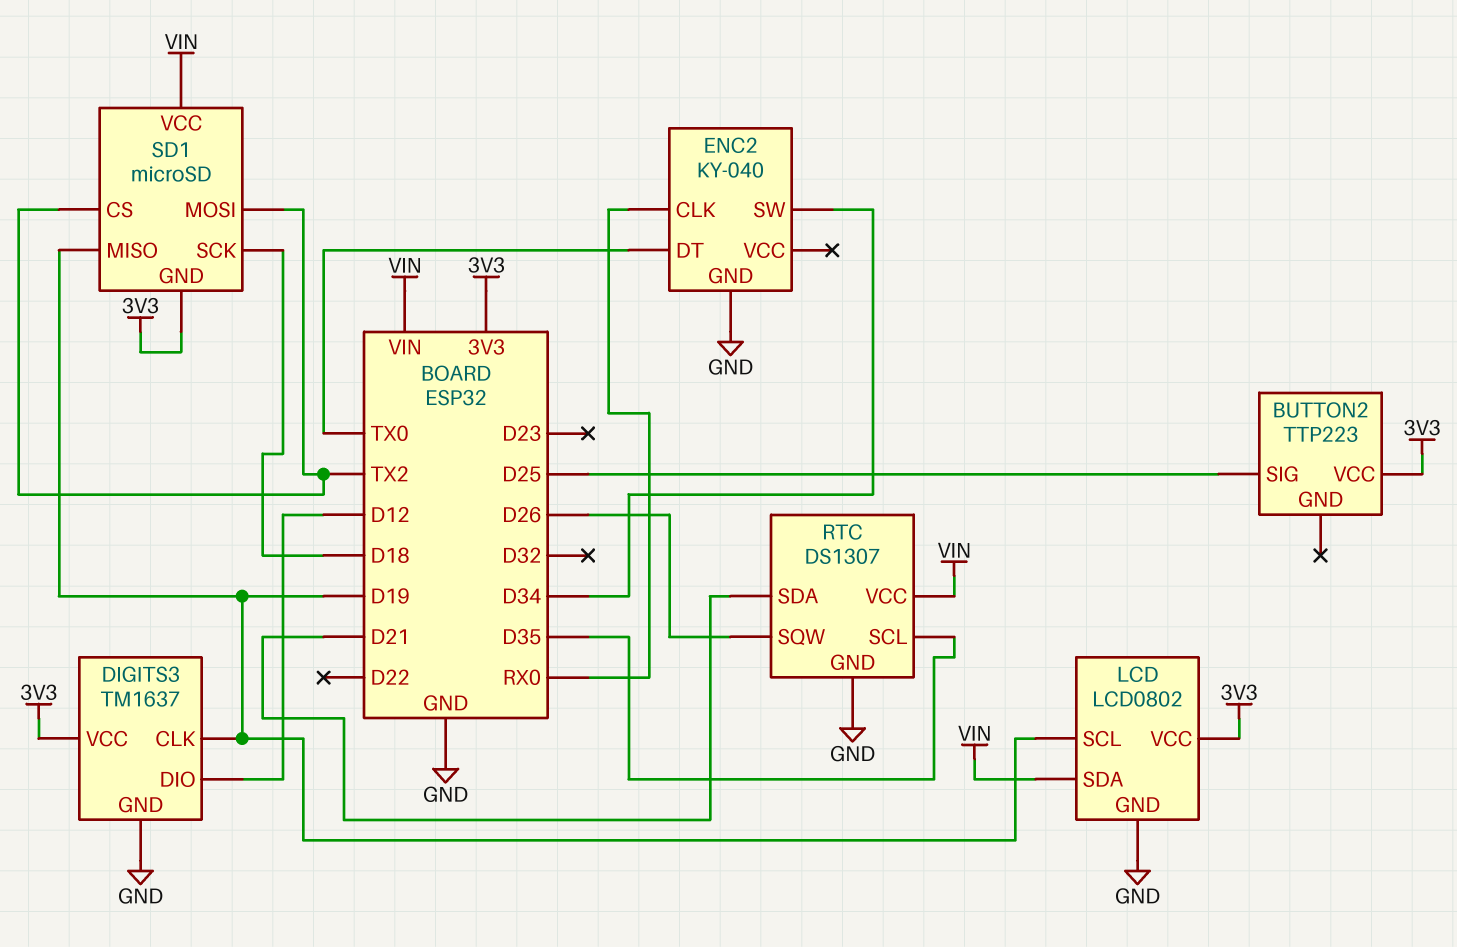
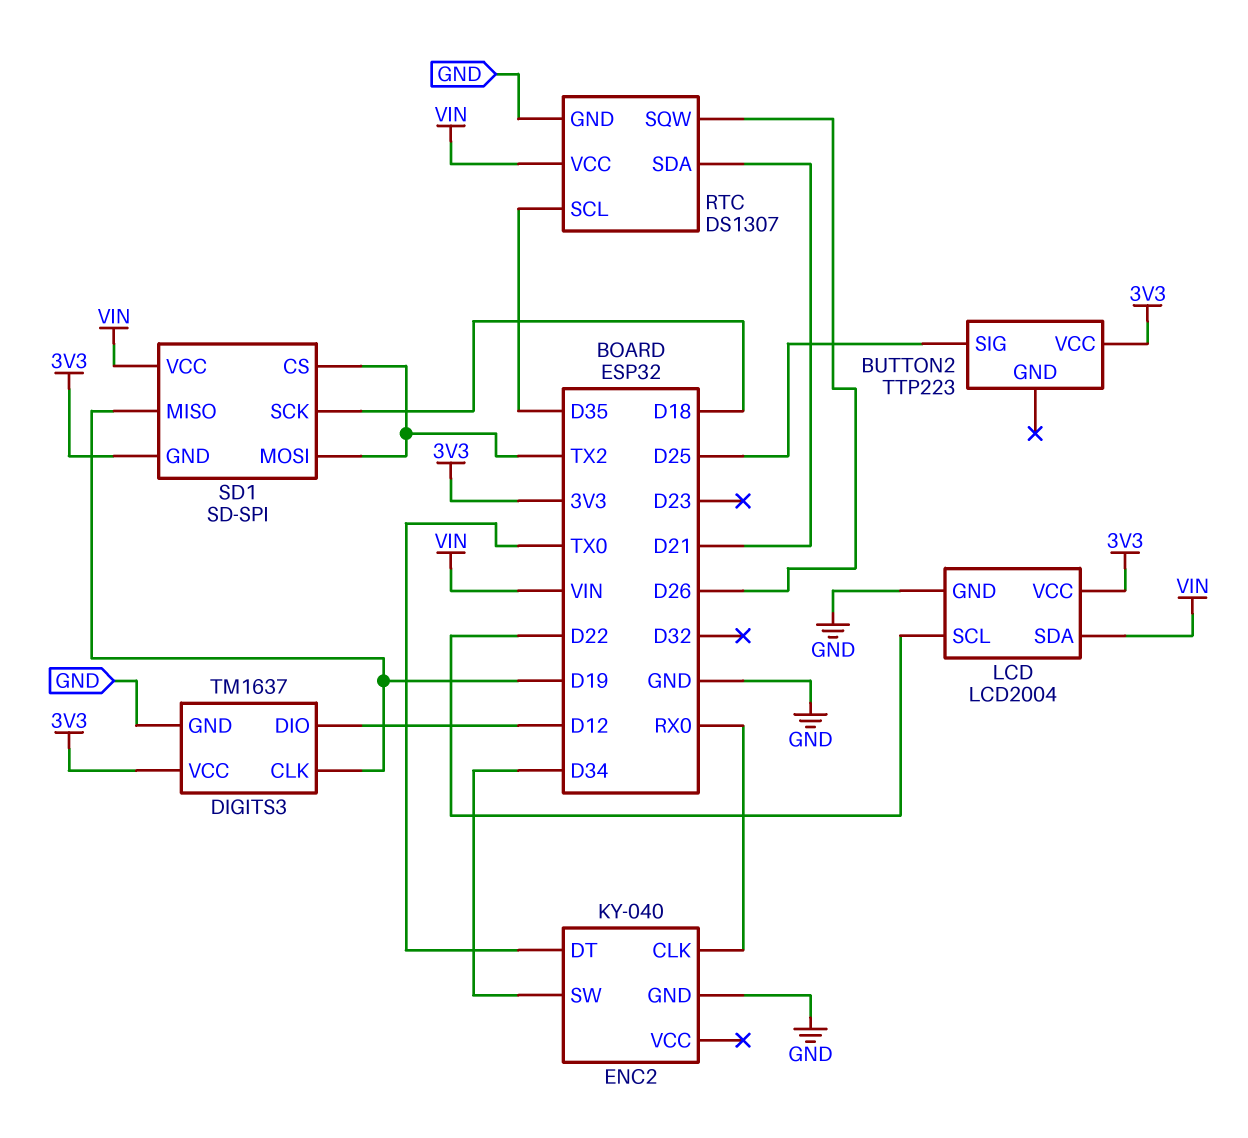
LCD: LCD0802 -> LCD2004
LCD pin SCL: D19 -> D22
SD1: microSD -> SD-SPI

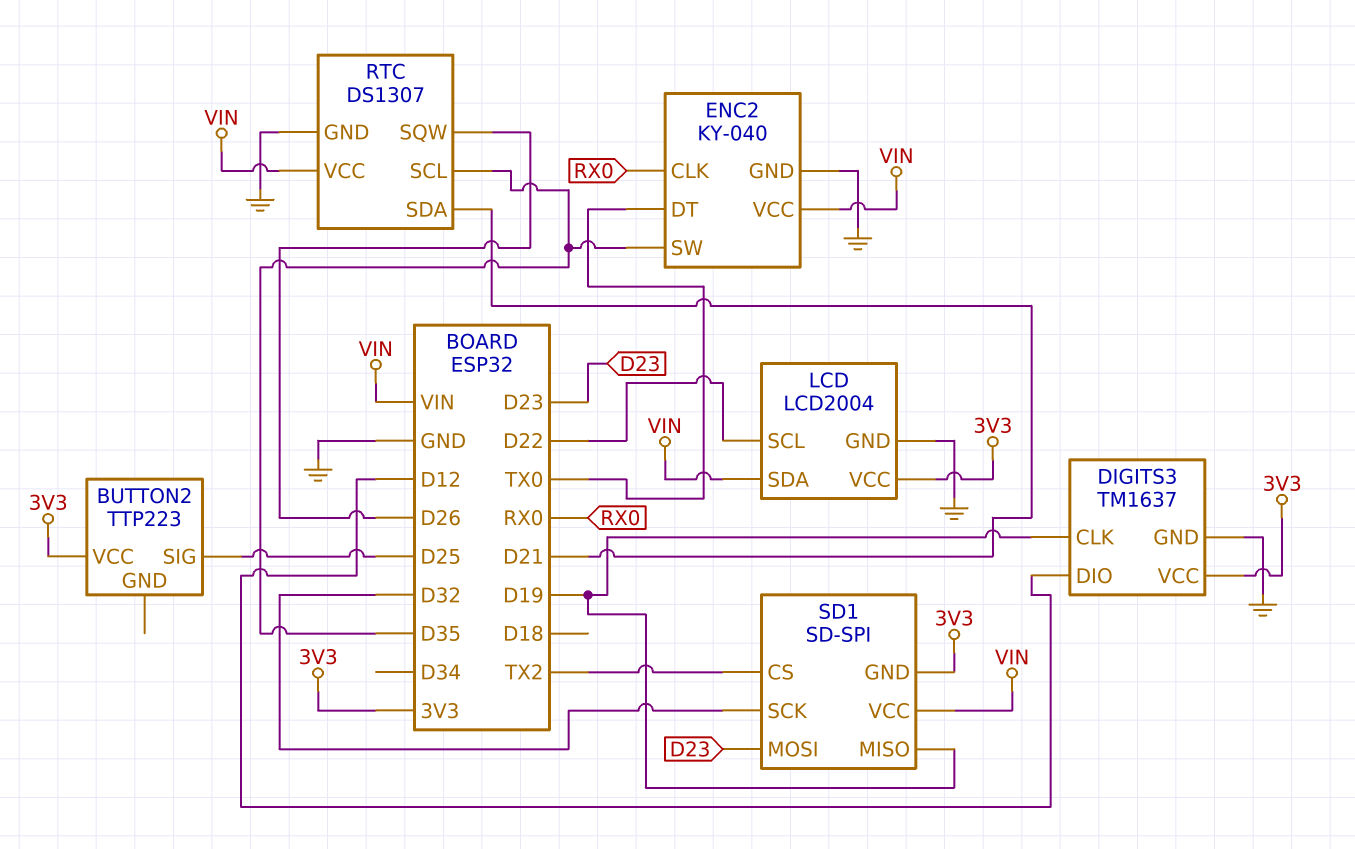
ENC2 pin SW: D34 -> D35
ENC2 pin VCC: none -> VIN
SD1 pin MOSI: TX2 -> D23
SD1 pin SCK: D18 -> D32

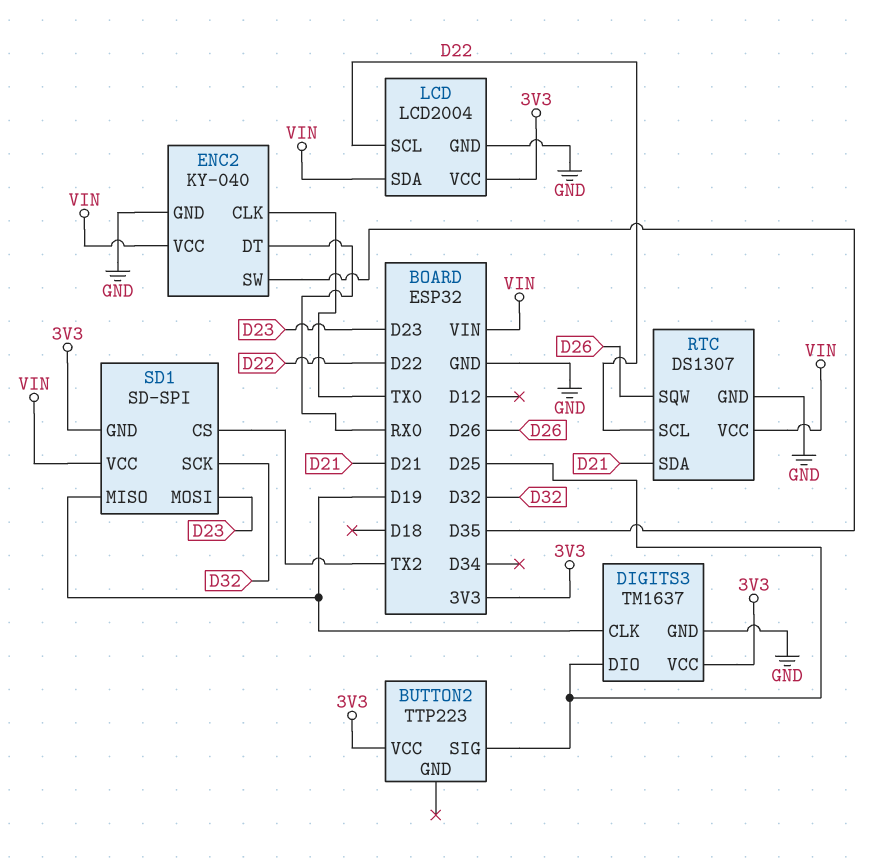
DIGITS3 pin DIO: D12 -> D25
ENC2 pin CLK: RX0 -> TX0
ENC2 pin DT: TX0 -> RX0
RTC pin SCL: D35 -> D22

